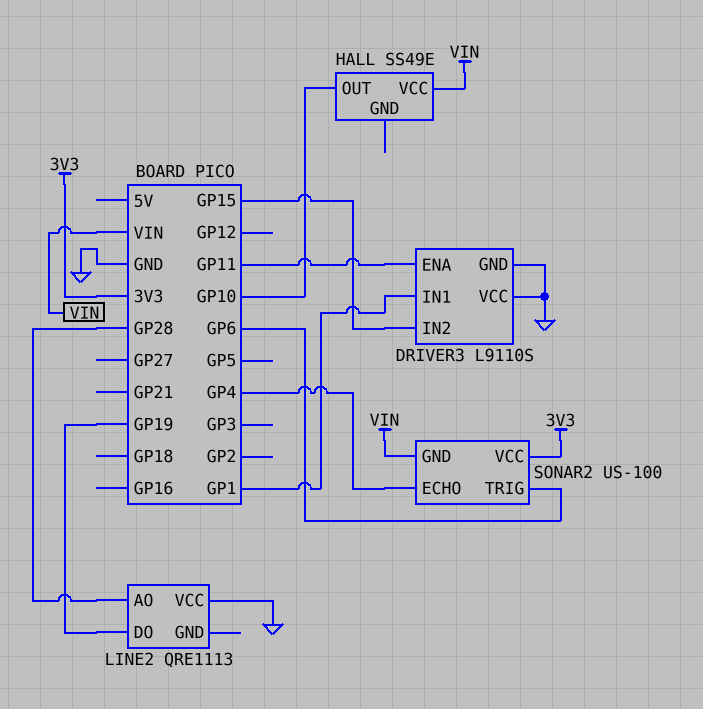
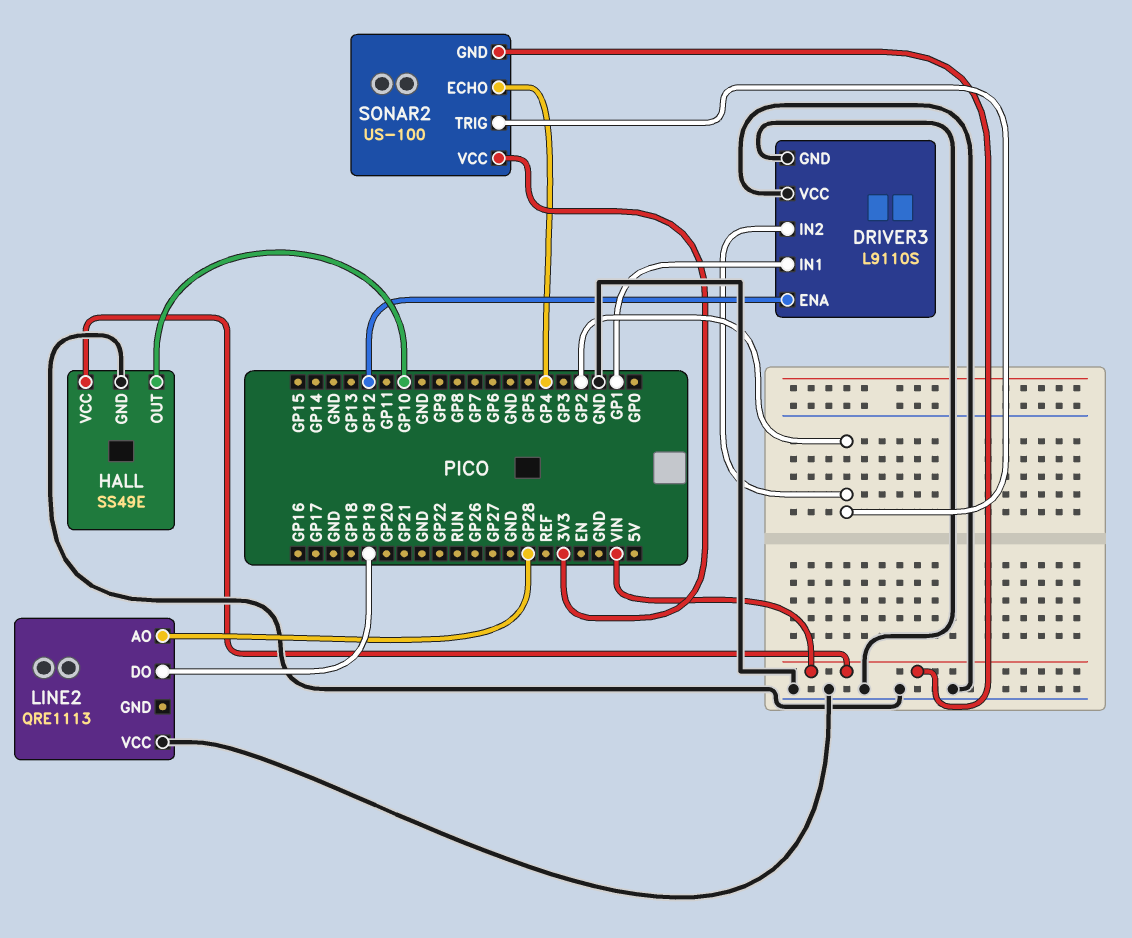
DRIVER3 pin ENA: GP11 -> GP12
DRIVER3 pin IN2: GP15 -> GP2
HALL pin GND: none -> GND
SONAR2 pin TRIG: GP6 -> GP2

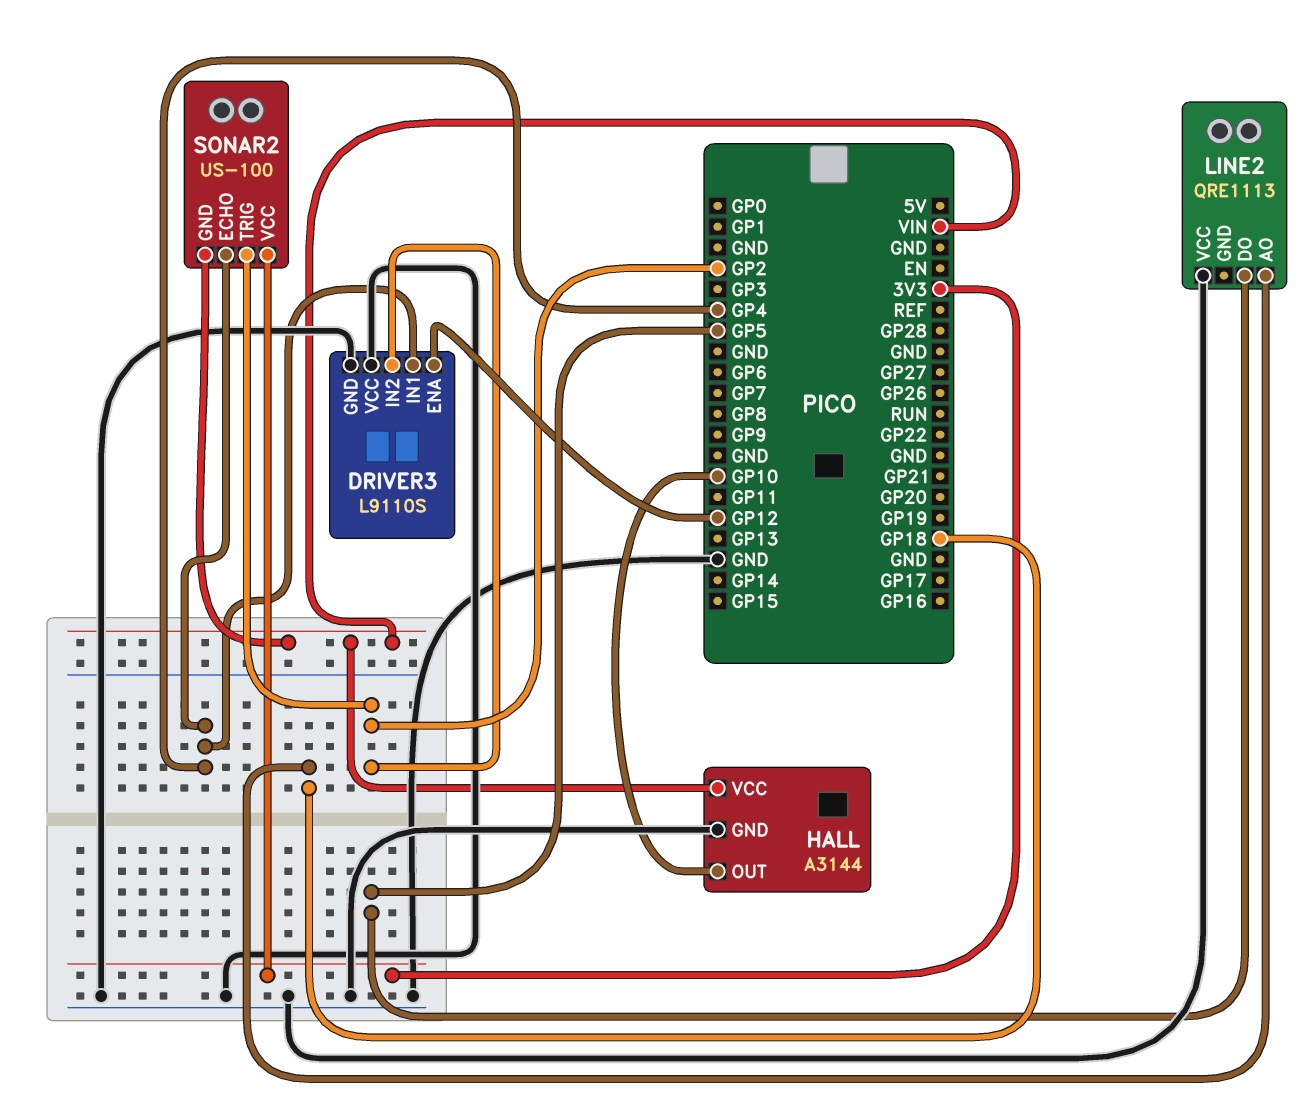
DRIVER3 pin IN1: GP1 -> GP4
HALL: SS49E -> A3144
LINE2 pin AO: GP28 -> GP18
LINE2 pin DO: GP19 -> GP5

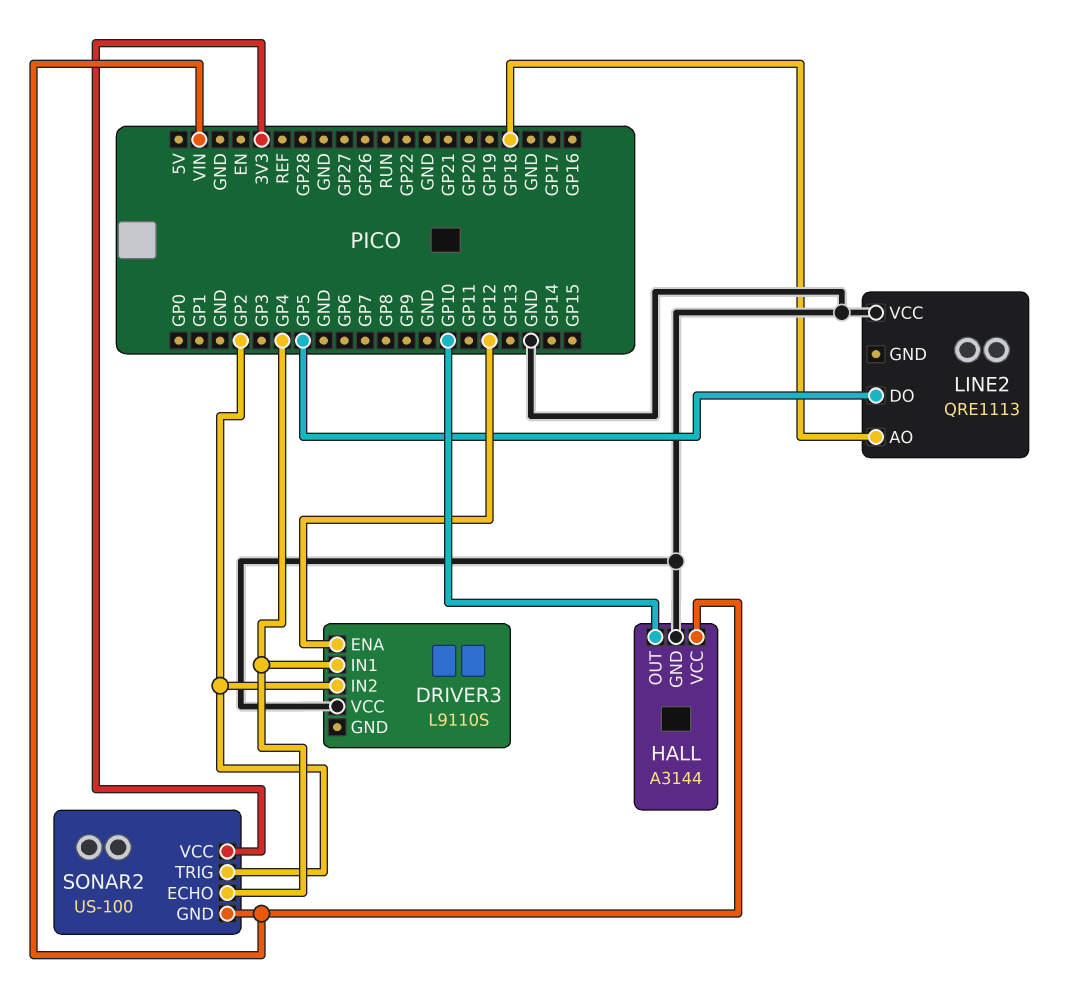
DRIVER3 pin GND: GND -> none

